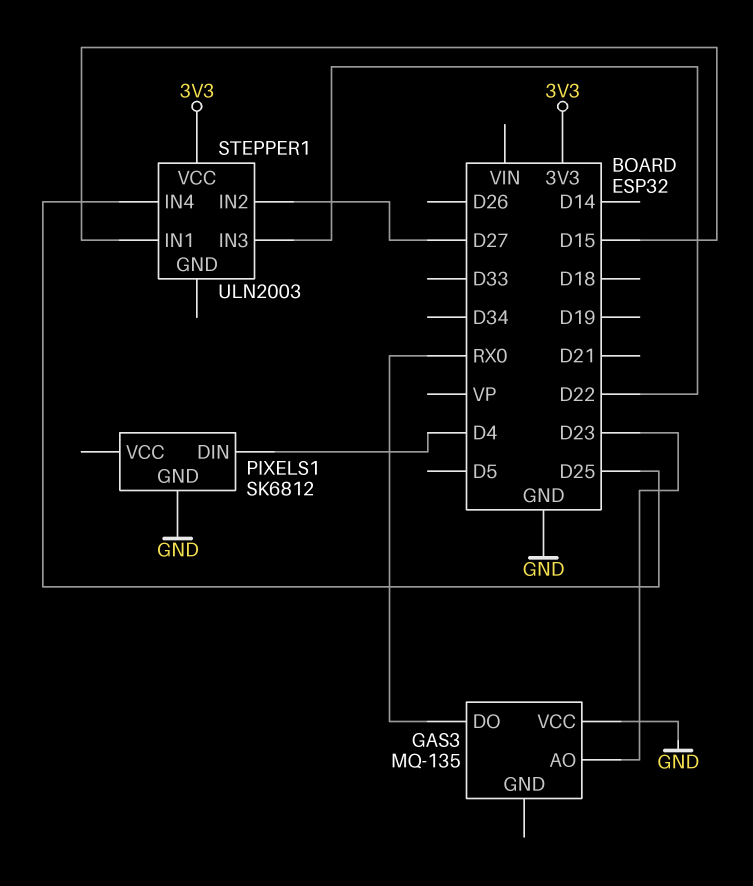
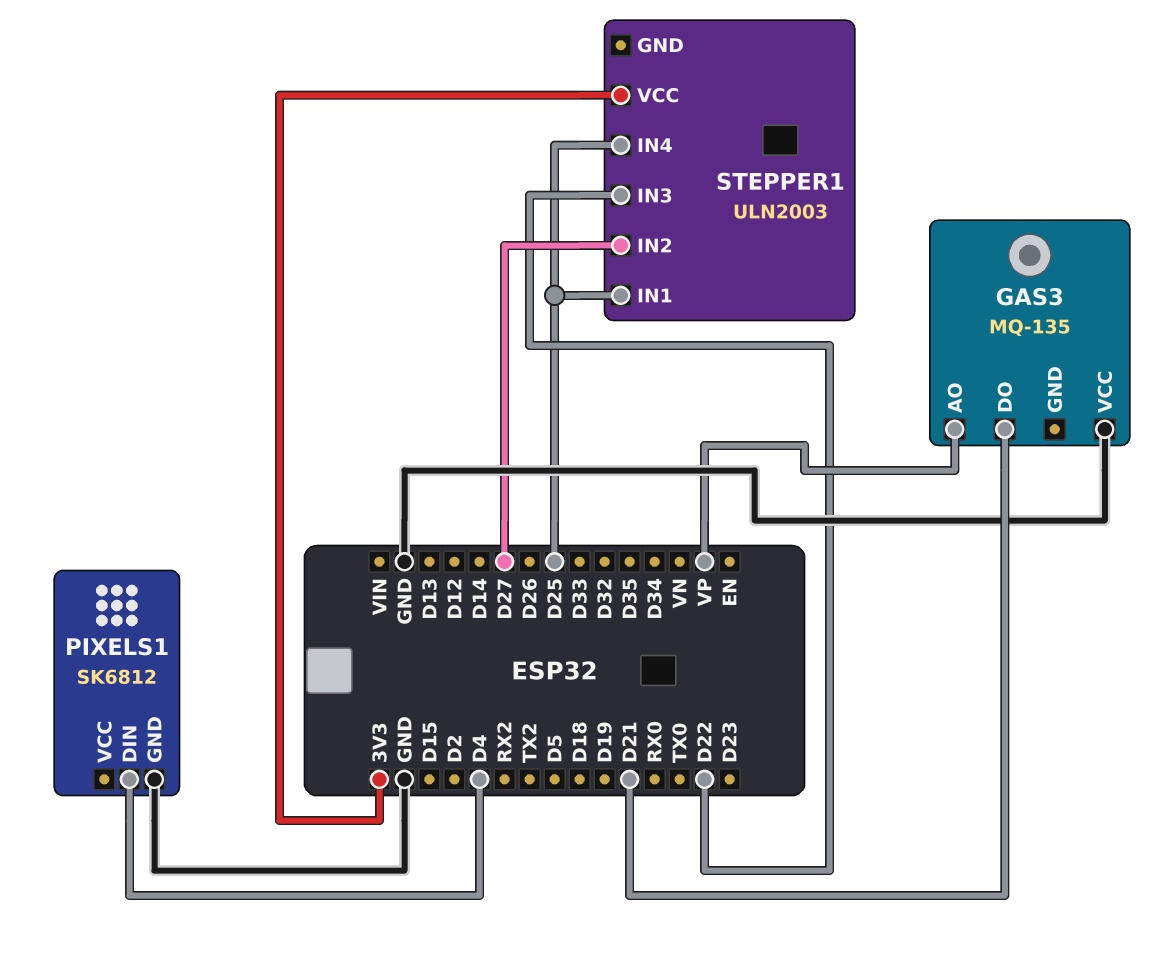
GAS3 pin AO: D23 -> VP
GAS3 pin DO: RX0 -> D21
STEPPER1 pin IN1: D15 -> D25

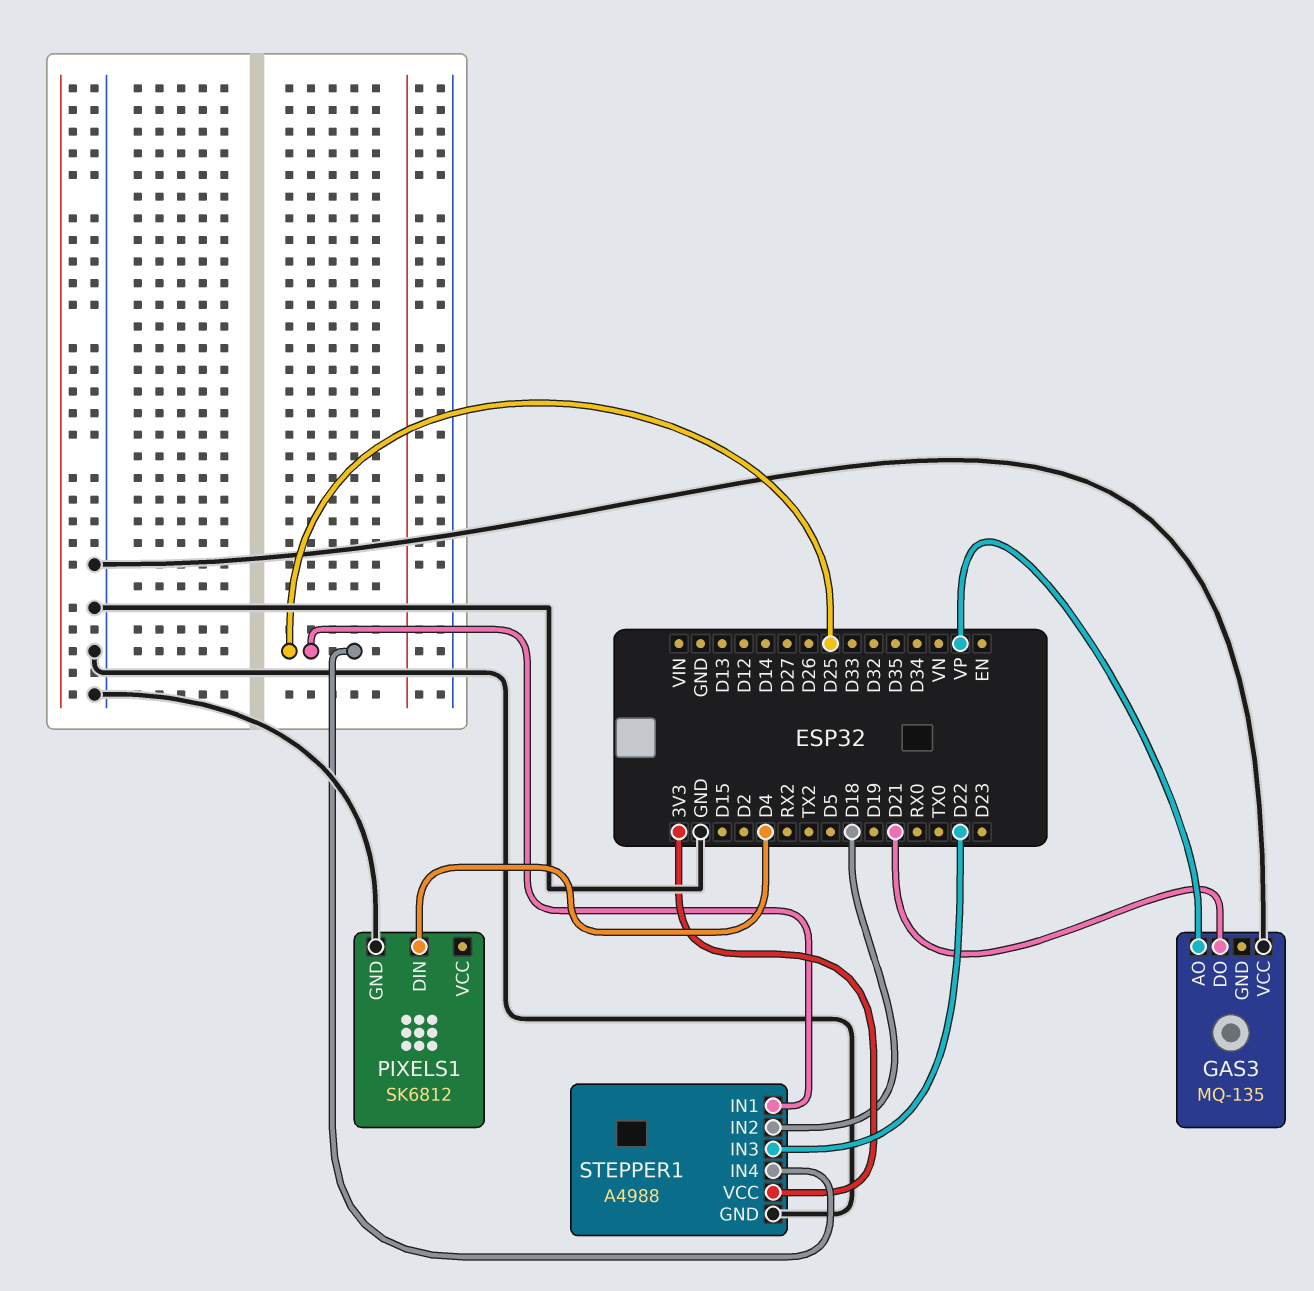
STEPPER1: ULN2003 -> A4988
STEPPER1 pin GND: none -> GND
STEPPER1 pin IN2: D27 -> D18

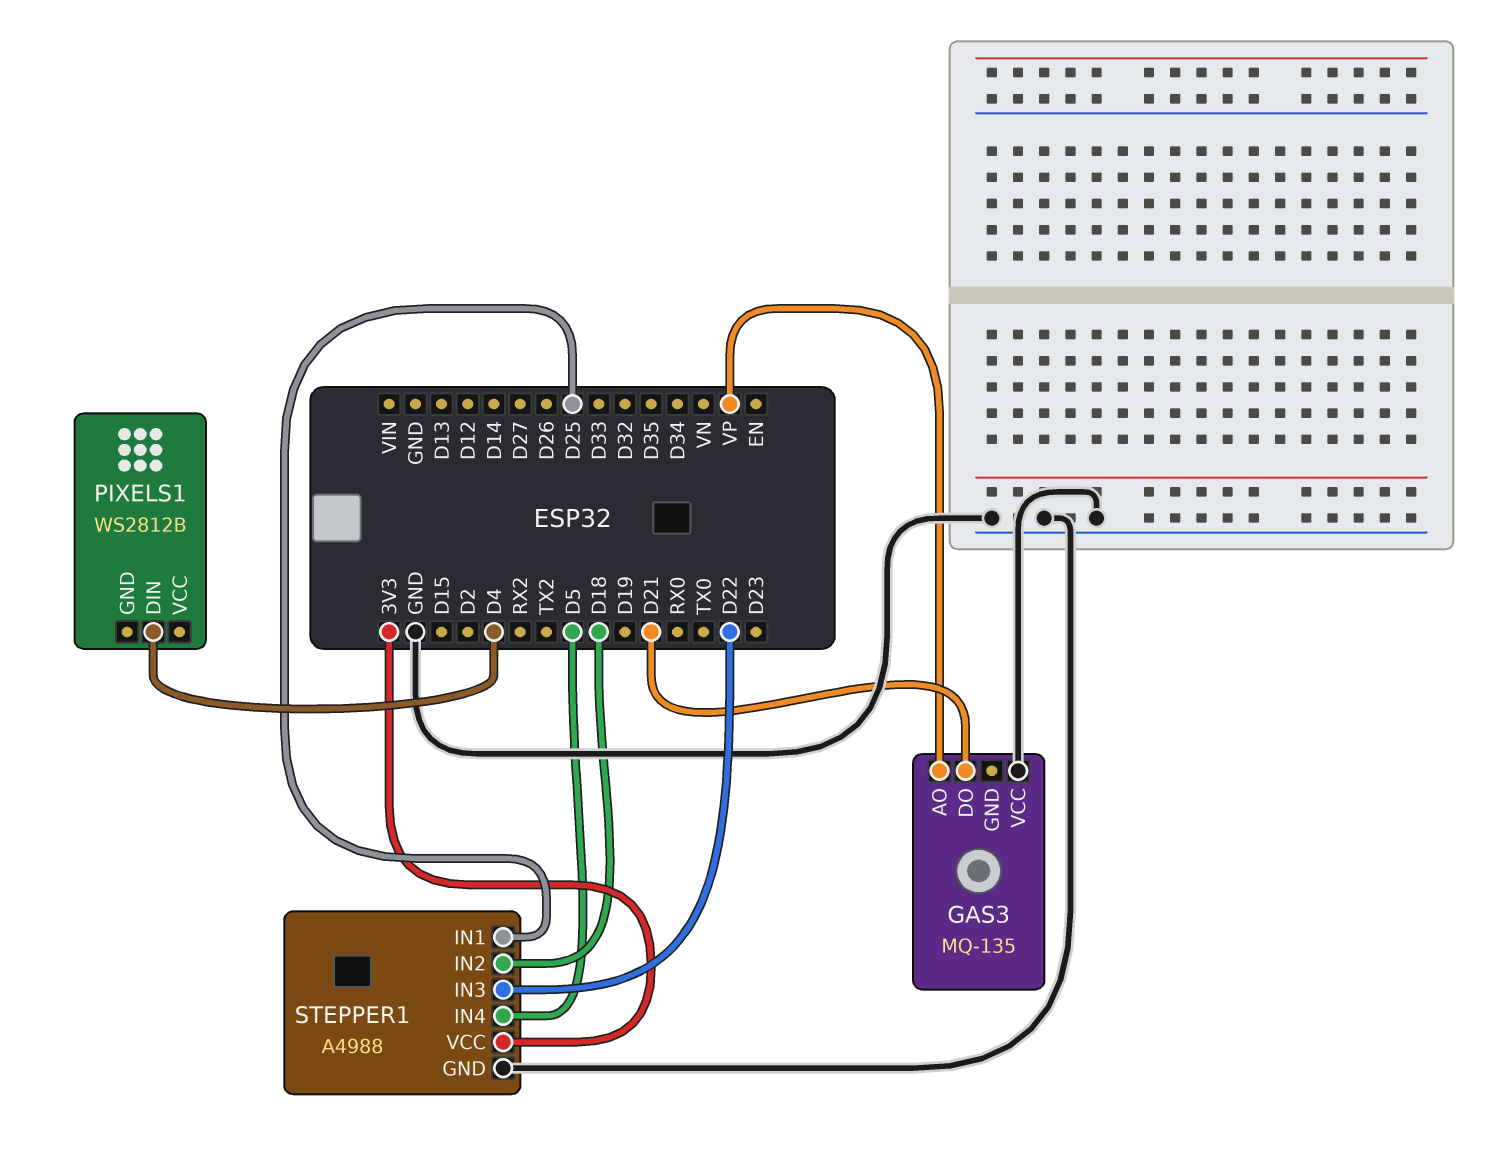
PIXELS1: SK6812 -> WS2812B
PIXELS1 pin GND: GND -> none
STEPPER1 pin IN4: D25 -> D5

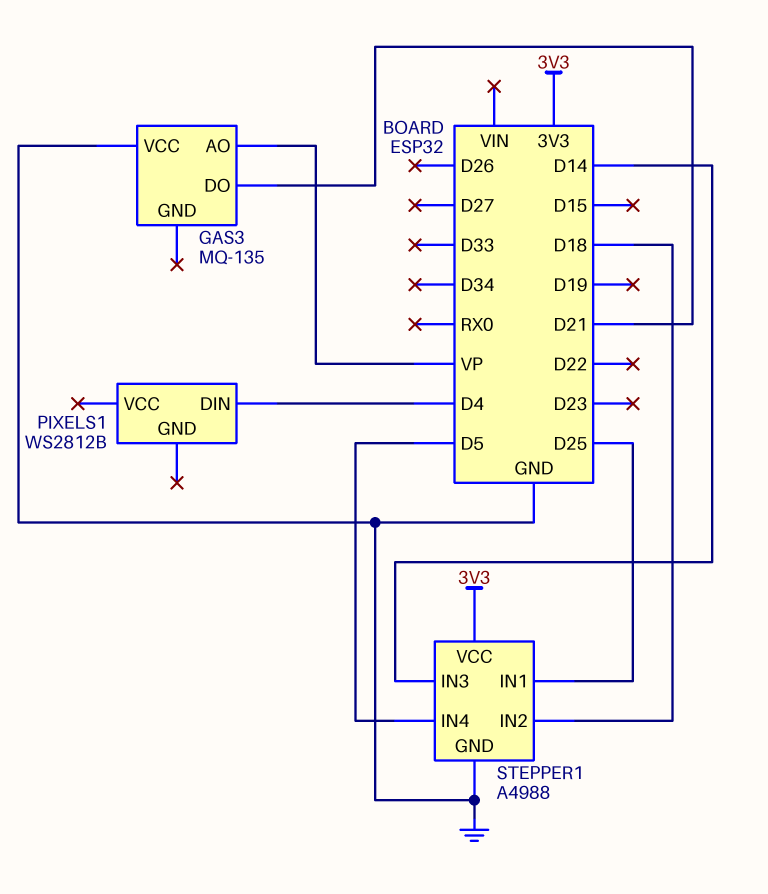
STEPPER1 pin IN3: D22 -> D14

